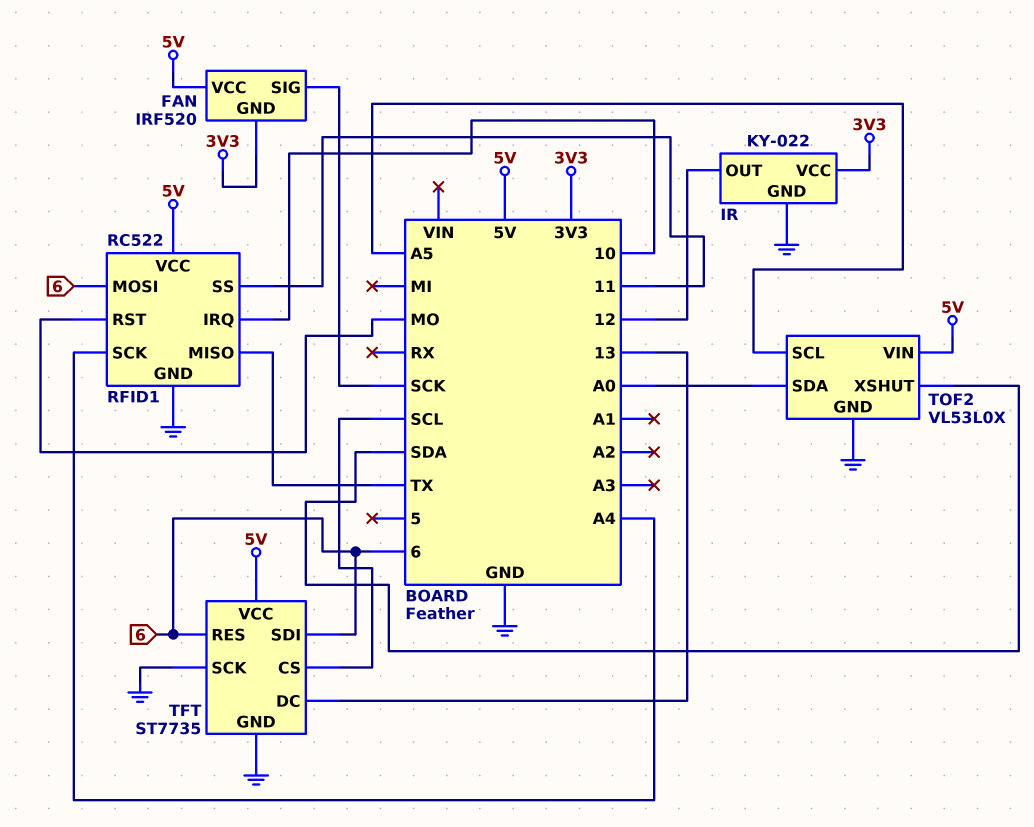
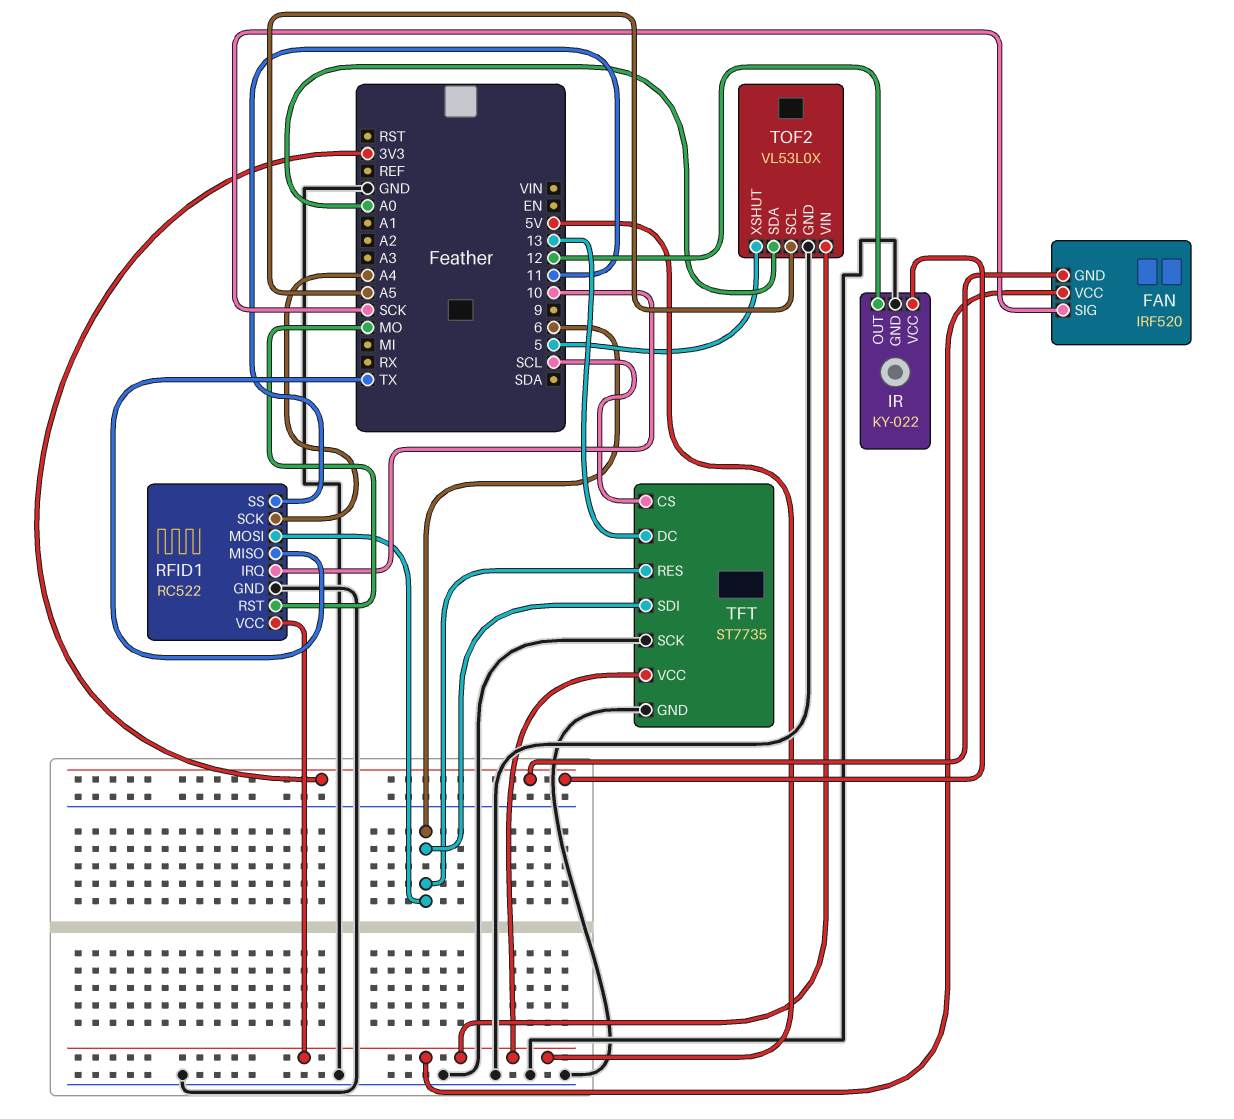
TOF2 pin XSHUT: SDA -> 5

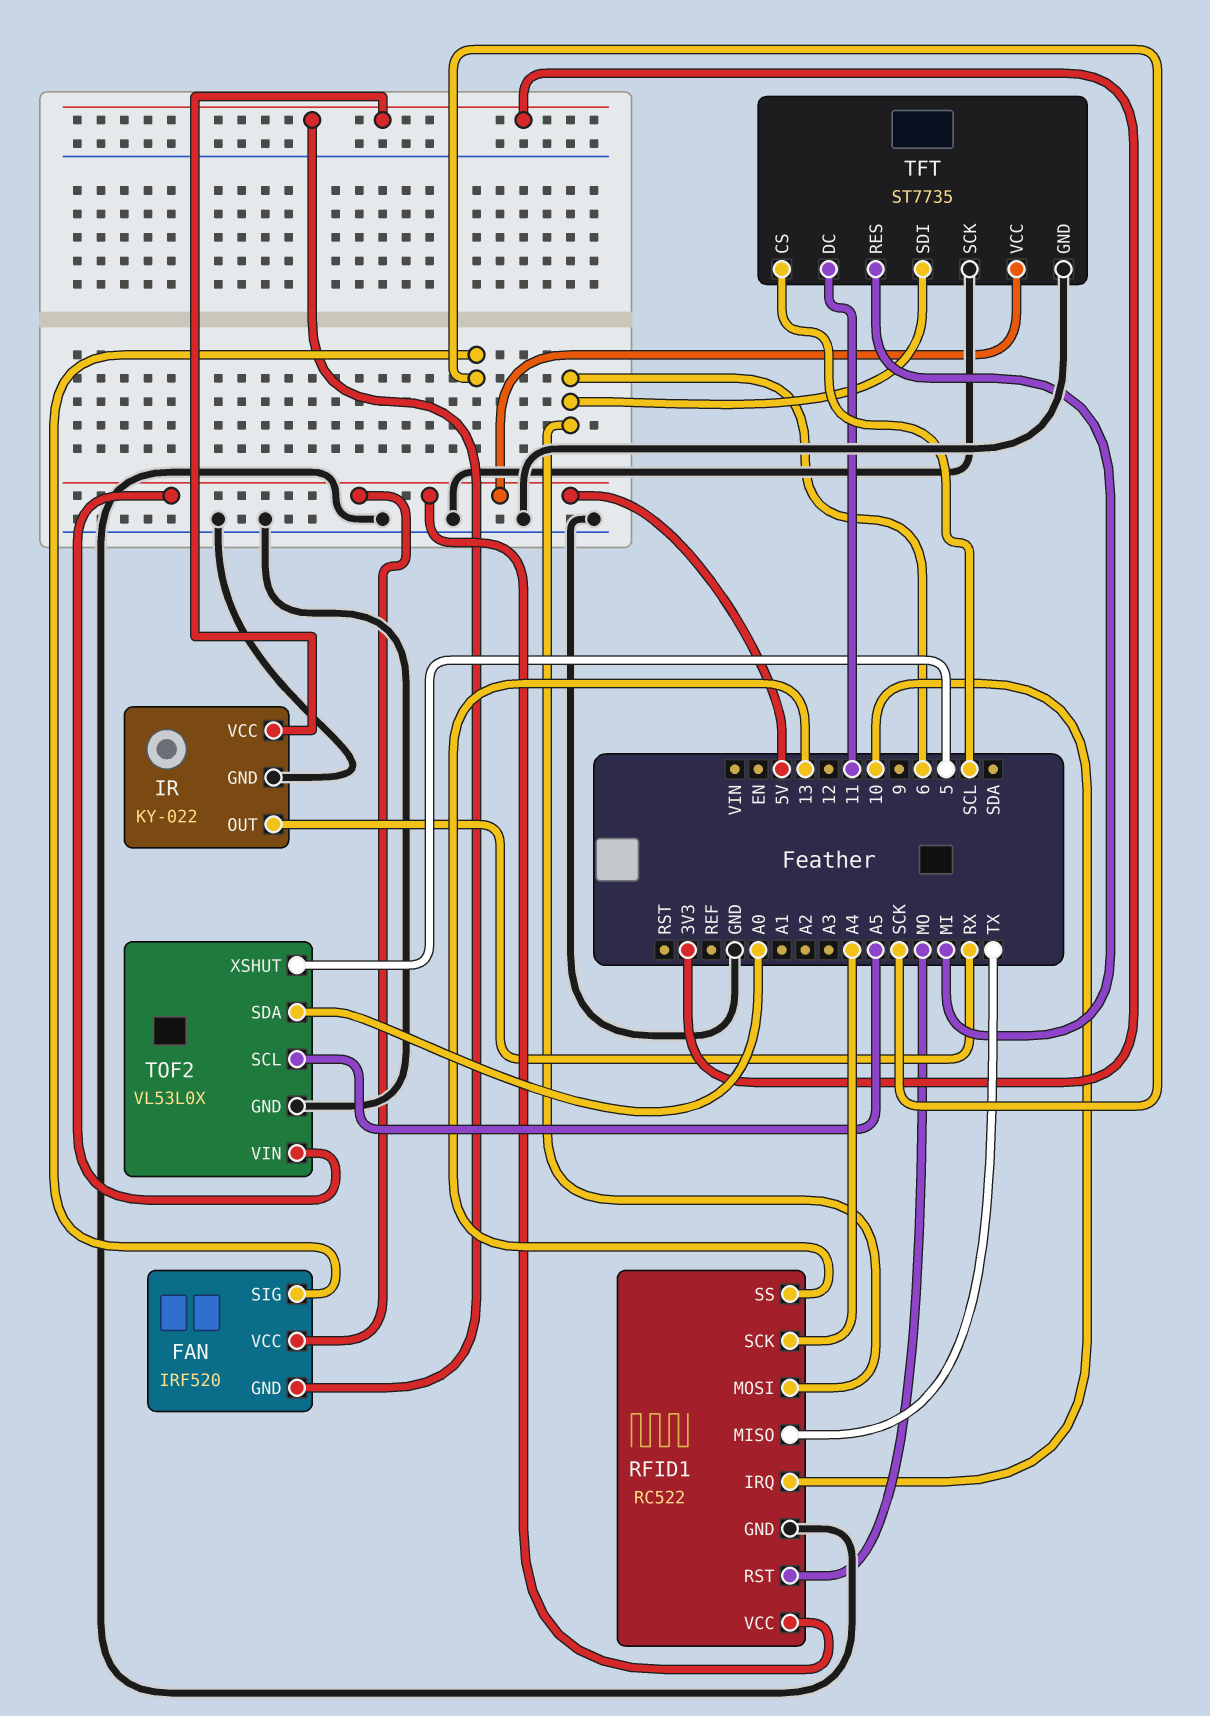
IR pin OUT: 12 -> RX
RFID1 pin SS: 11 -> 13
TFT pin DC: 13 -> 11
TFT pin RES: 6 -> MI

